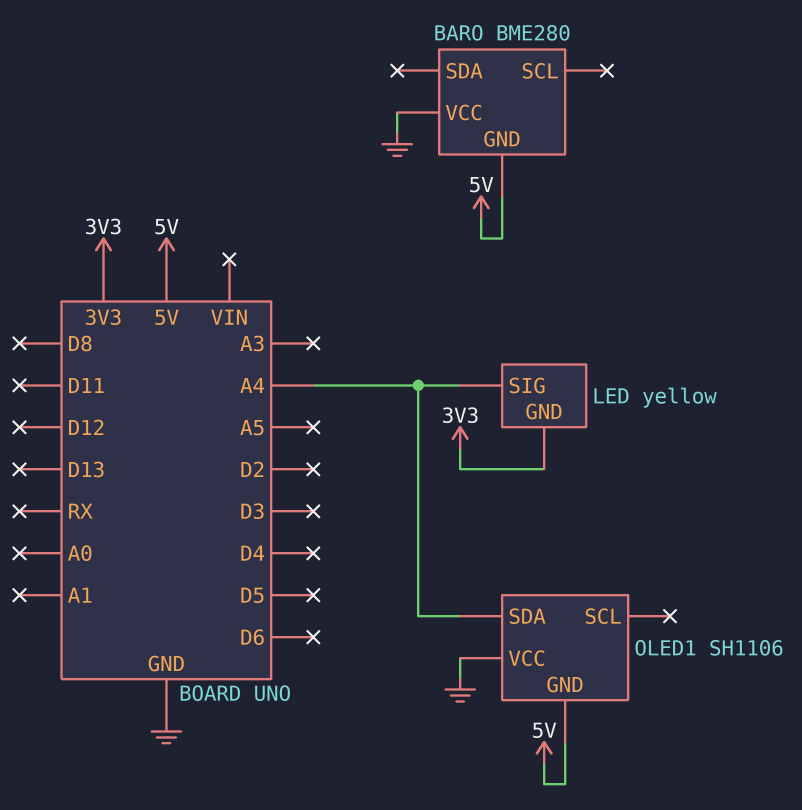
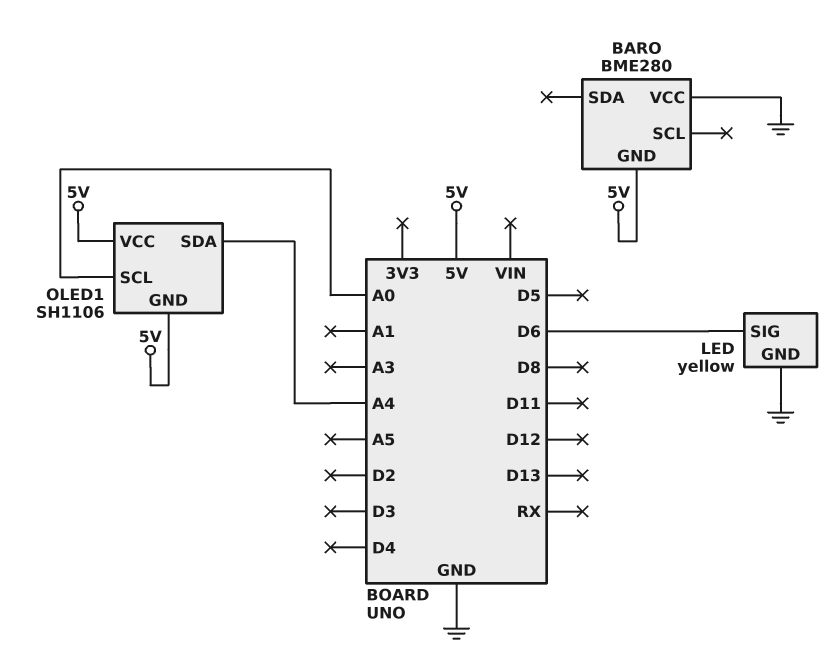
LED pin GND: 3V3 -> GND
LED pin SIG: A4 -> D6
OLED1 pin SCL: none -> A0
OLED1 pin VCC: GND -> 5V

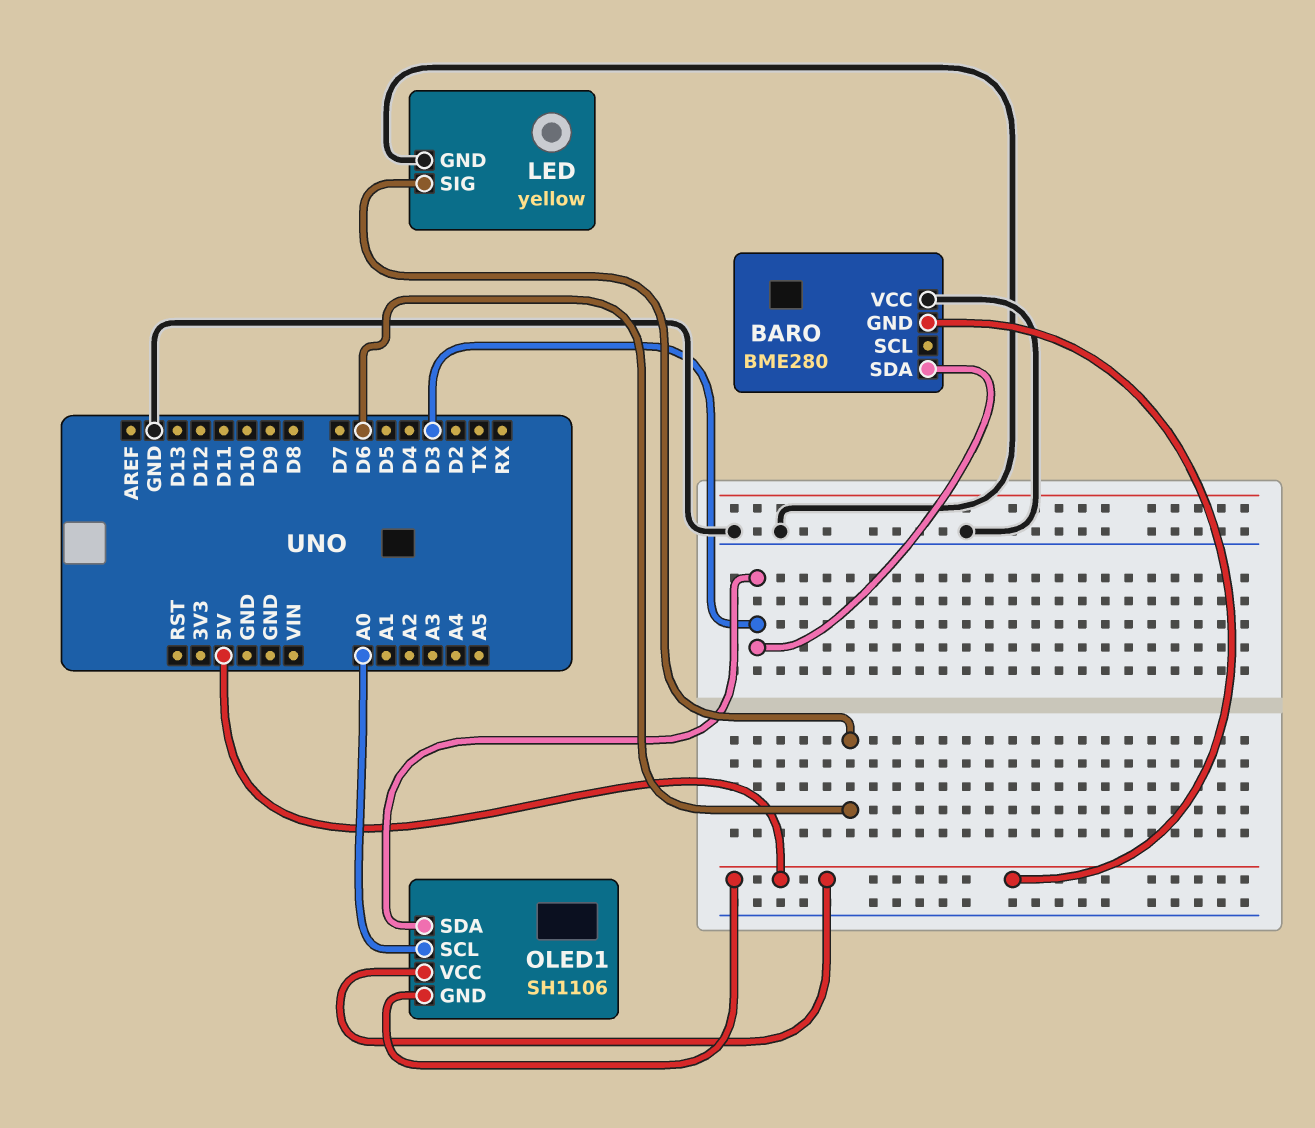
BARO pin SDA: none -> D3
OLED1 pin SDA: A4 -> D3

